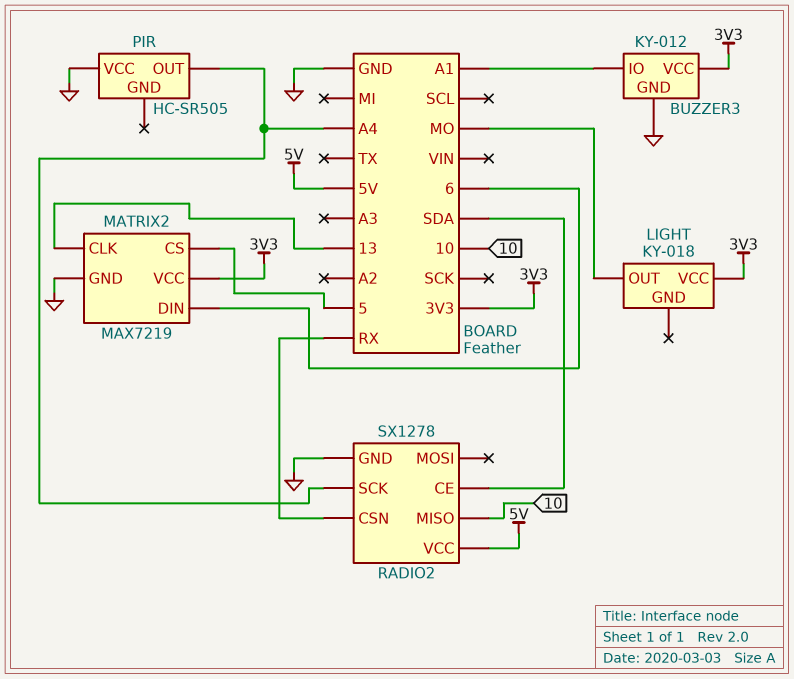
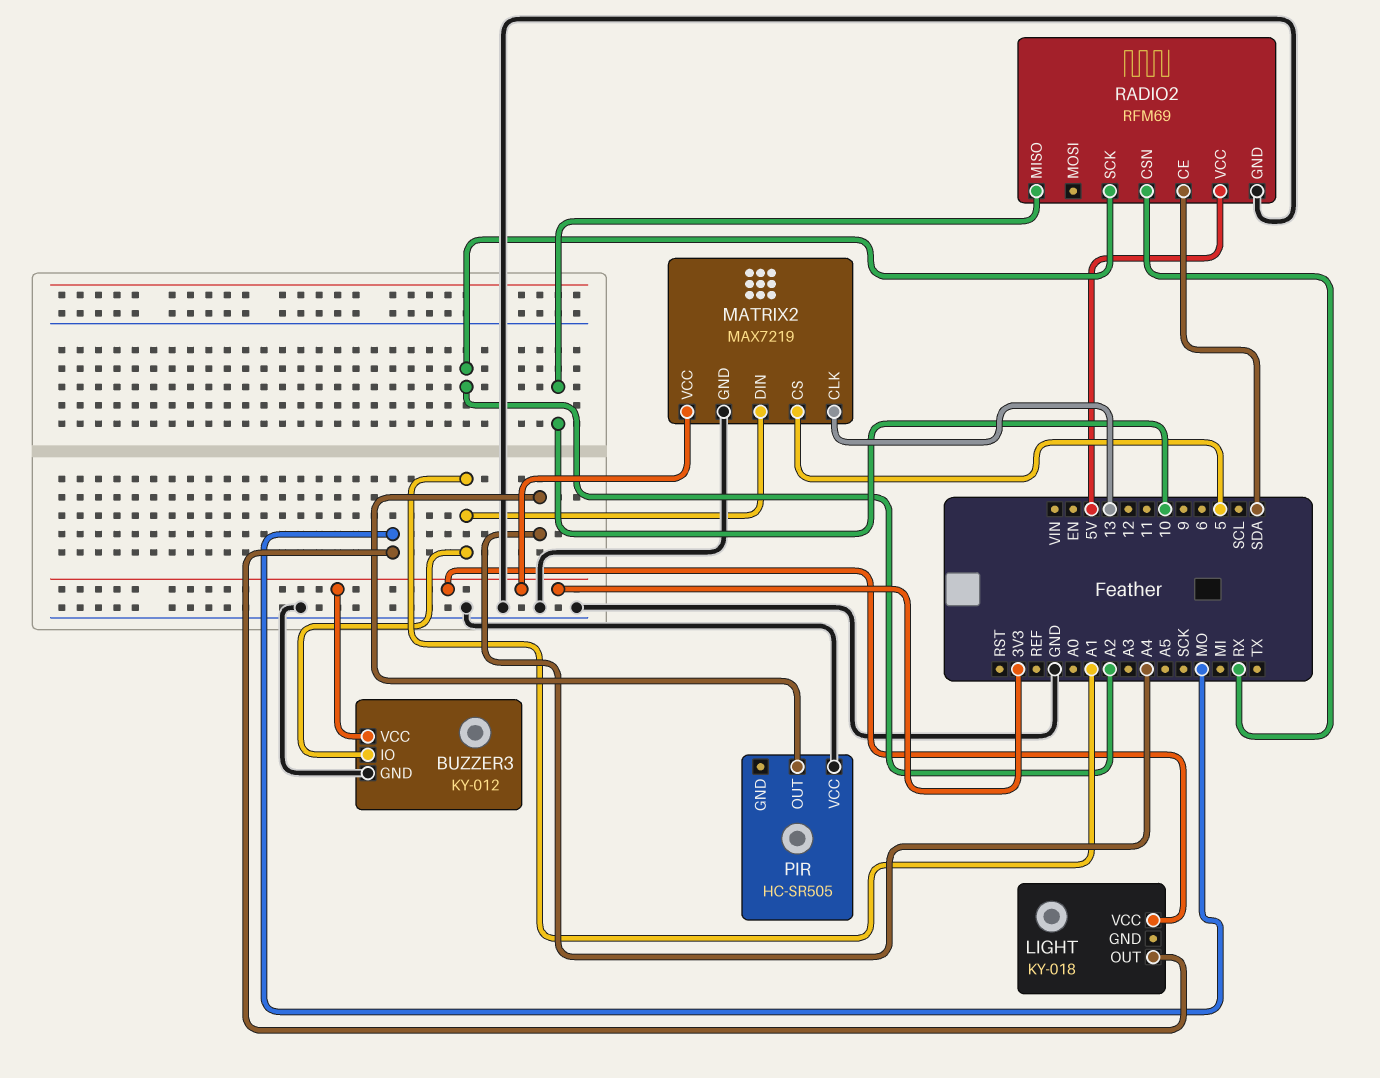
MATRIX2 pin DIN: 6 -> A1
RADIO2: SX1278 -> RFM69
RADIO2 pin SCK: A4 -> A2

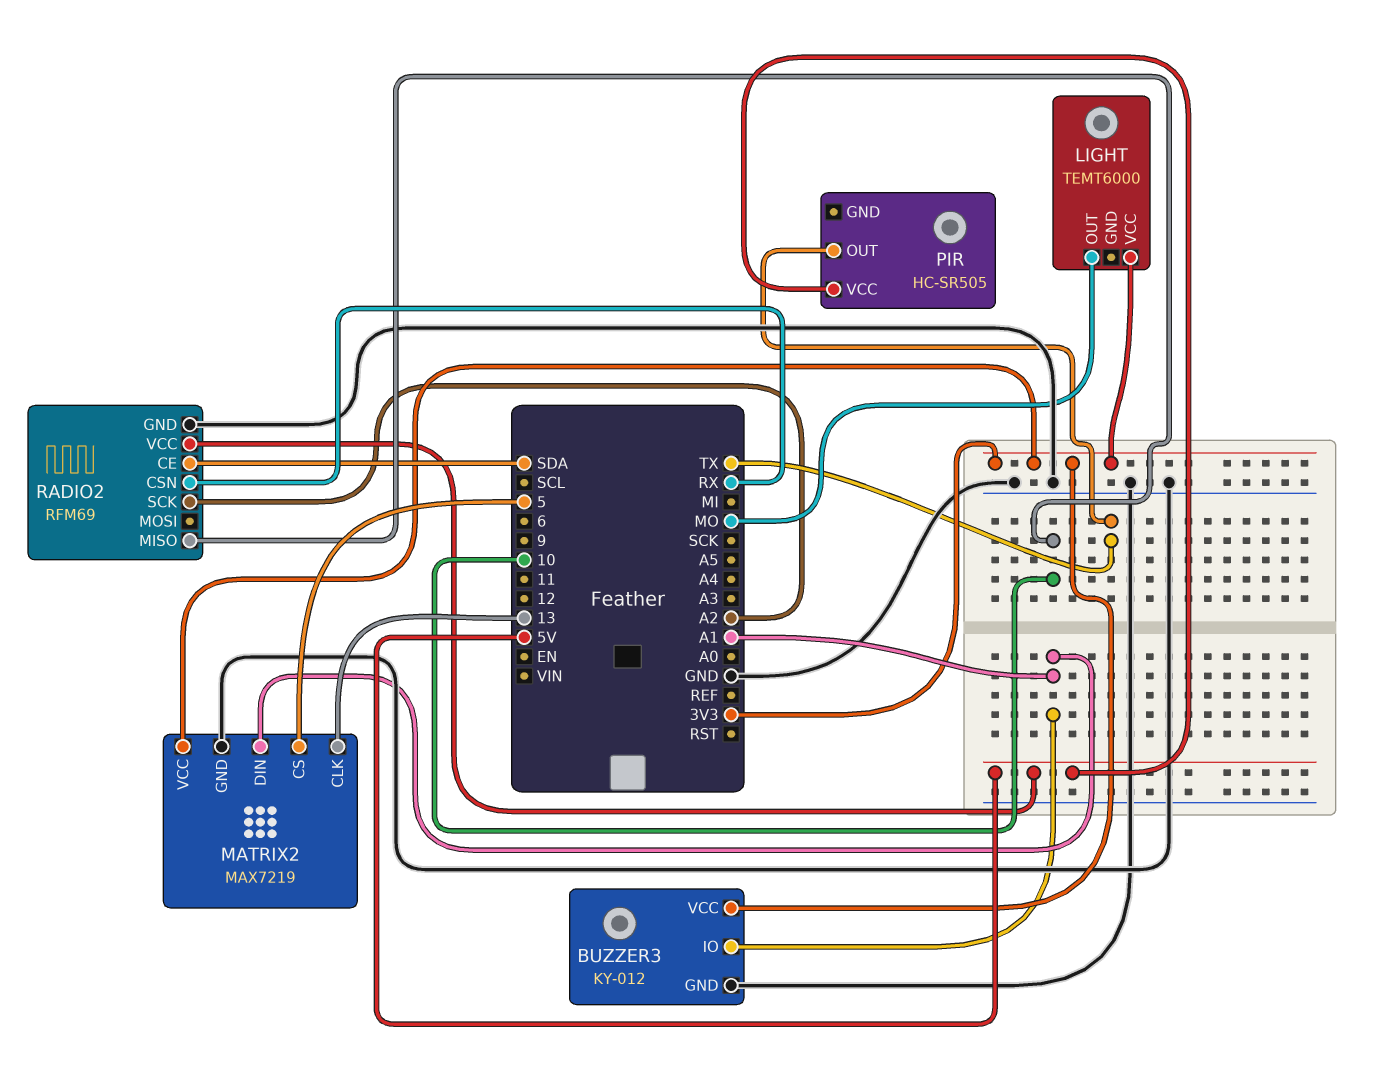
LIGHT: KY-018 -> TEMT6000
PIR pin OUT: A4 -> TX
PIR pin VCC: GND -> 5V

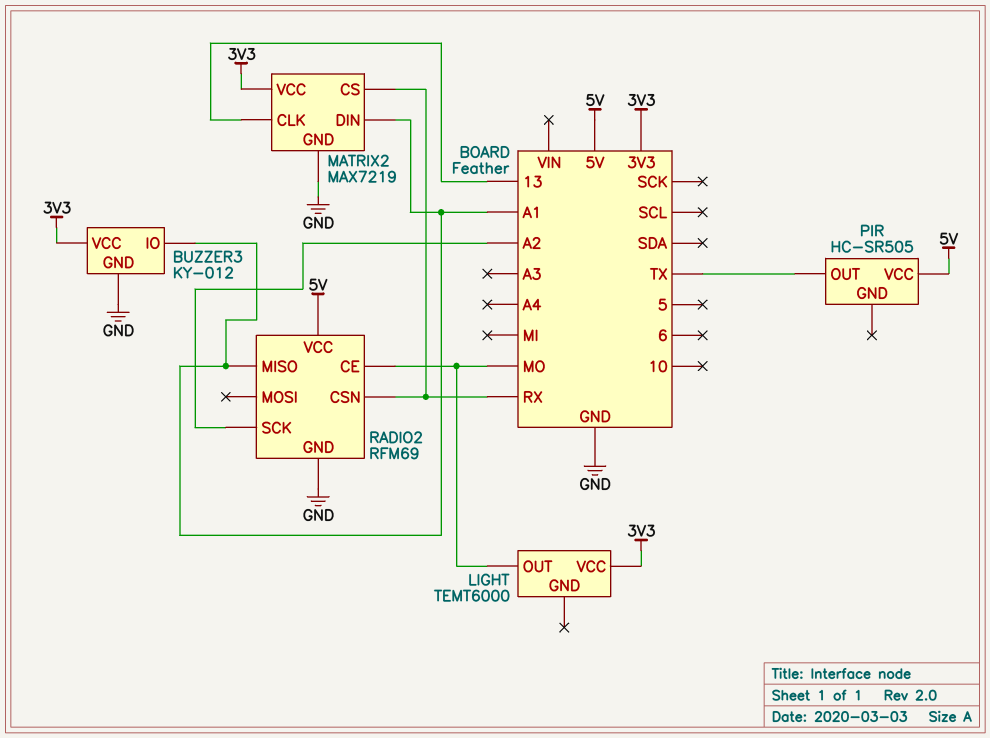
MATRIX2 pin CS: 5 -> RX
RADIO2 pin CE: SDA -> MO
RADIO2 pin MISO: 10 -> A1

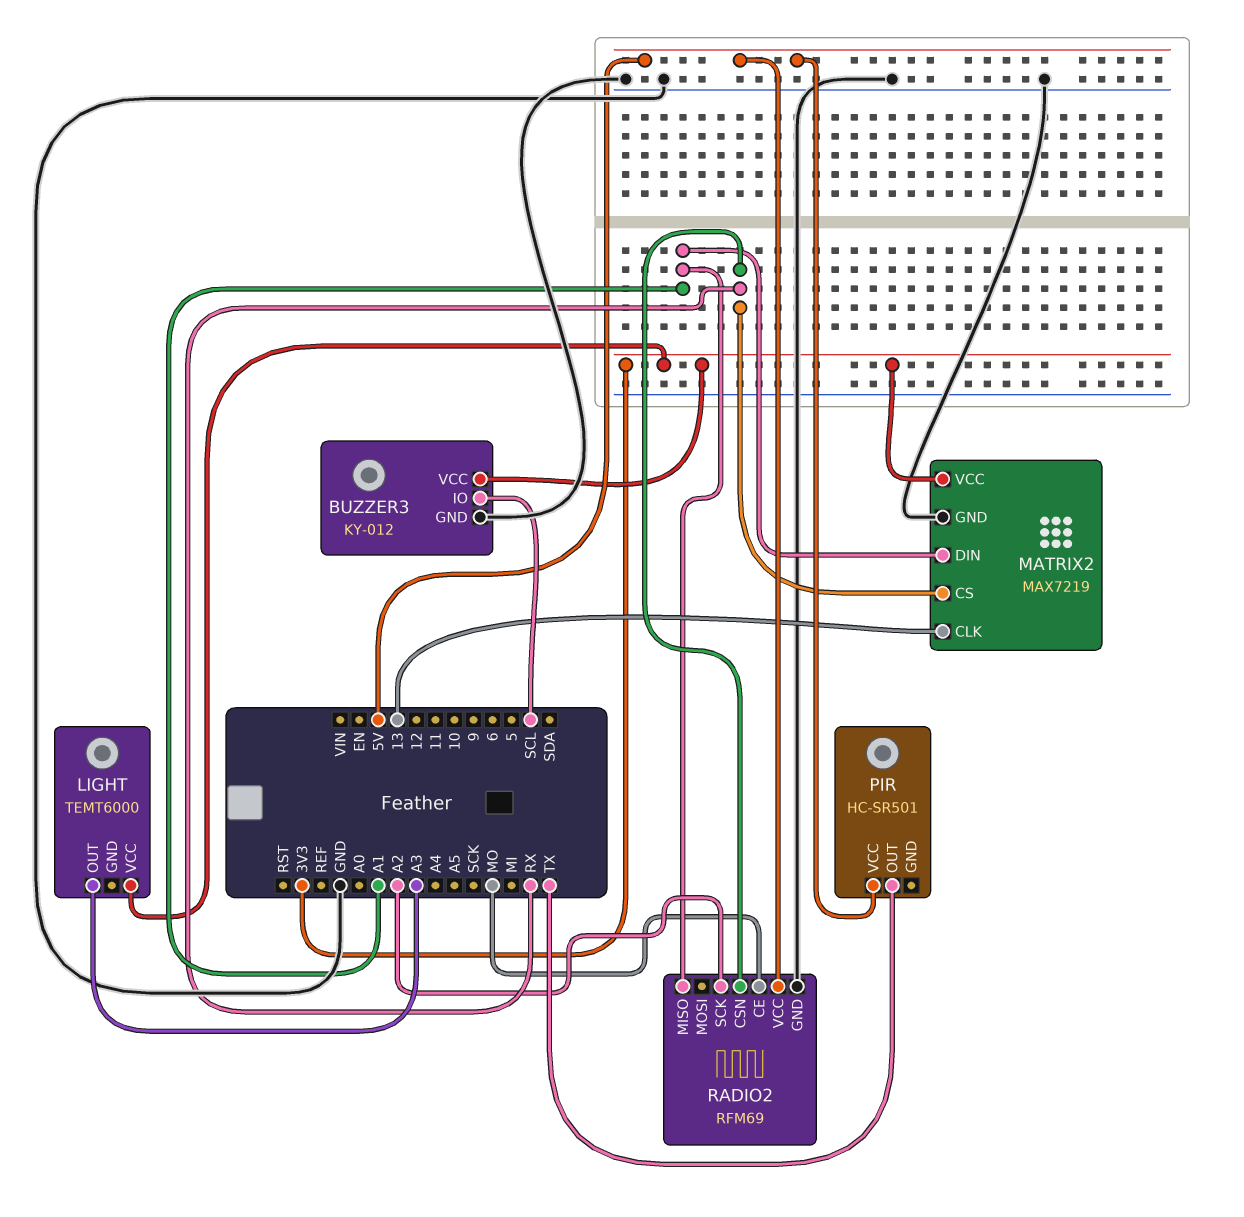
BUZZER3 pin IO: A1 -> SCL
LIGHT pin OUT: MO -> A3
PIR: HC-SR505 -> HC-SR501

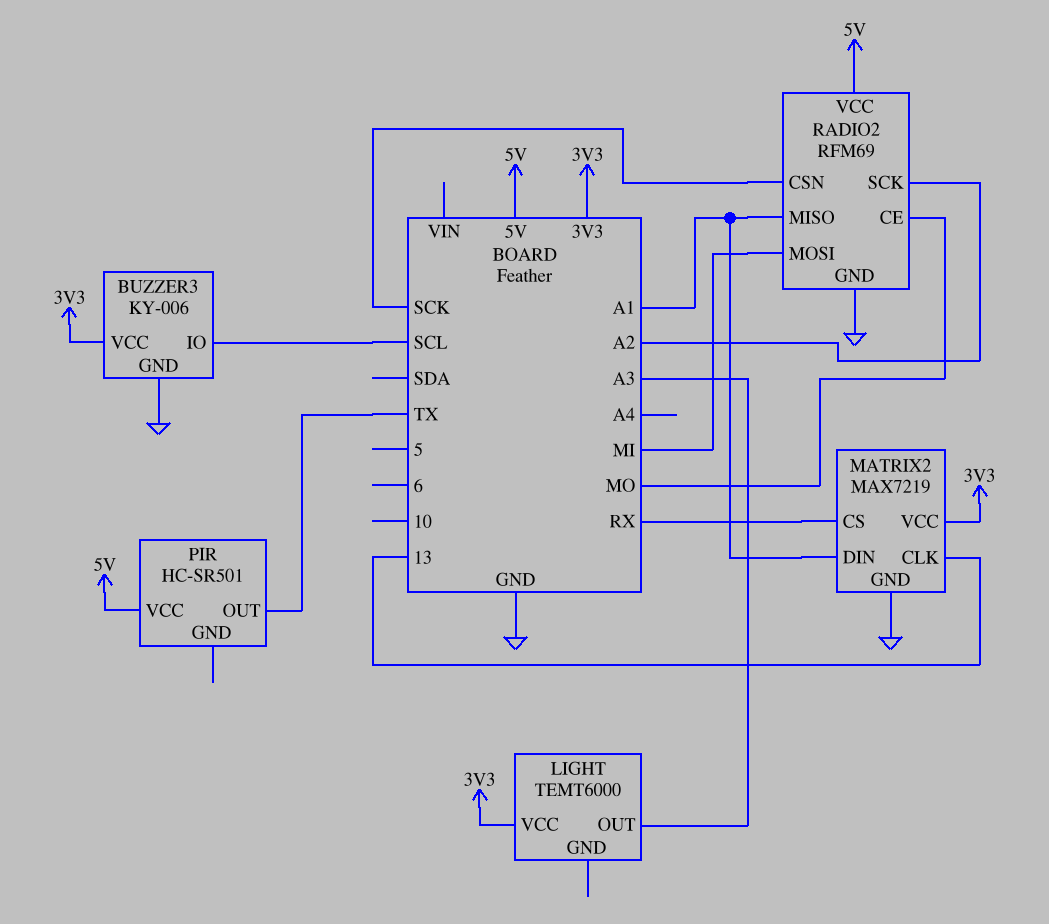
BUZZER3: KY-012 -> KY-006
RADIO2 pin CSN: RX -> SCK
RADIO2 pin MOSI: none -> MI

